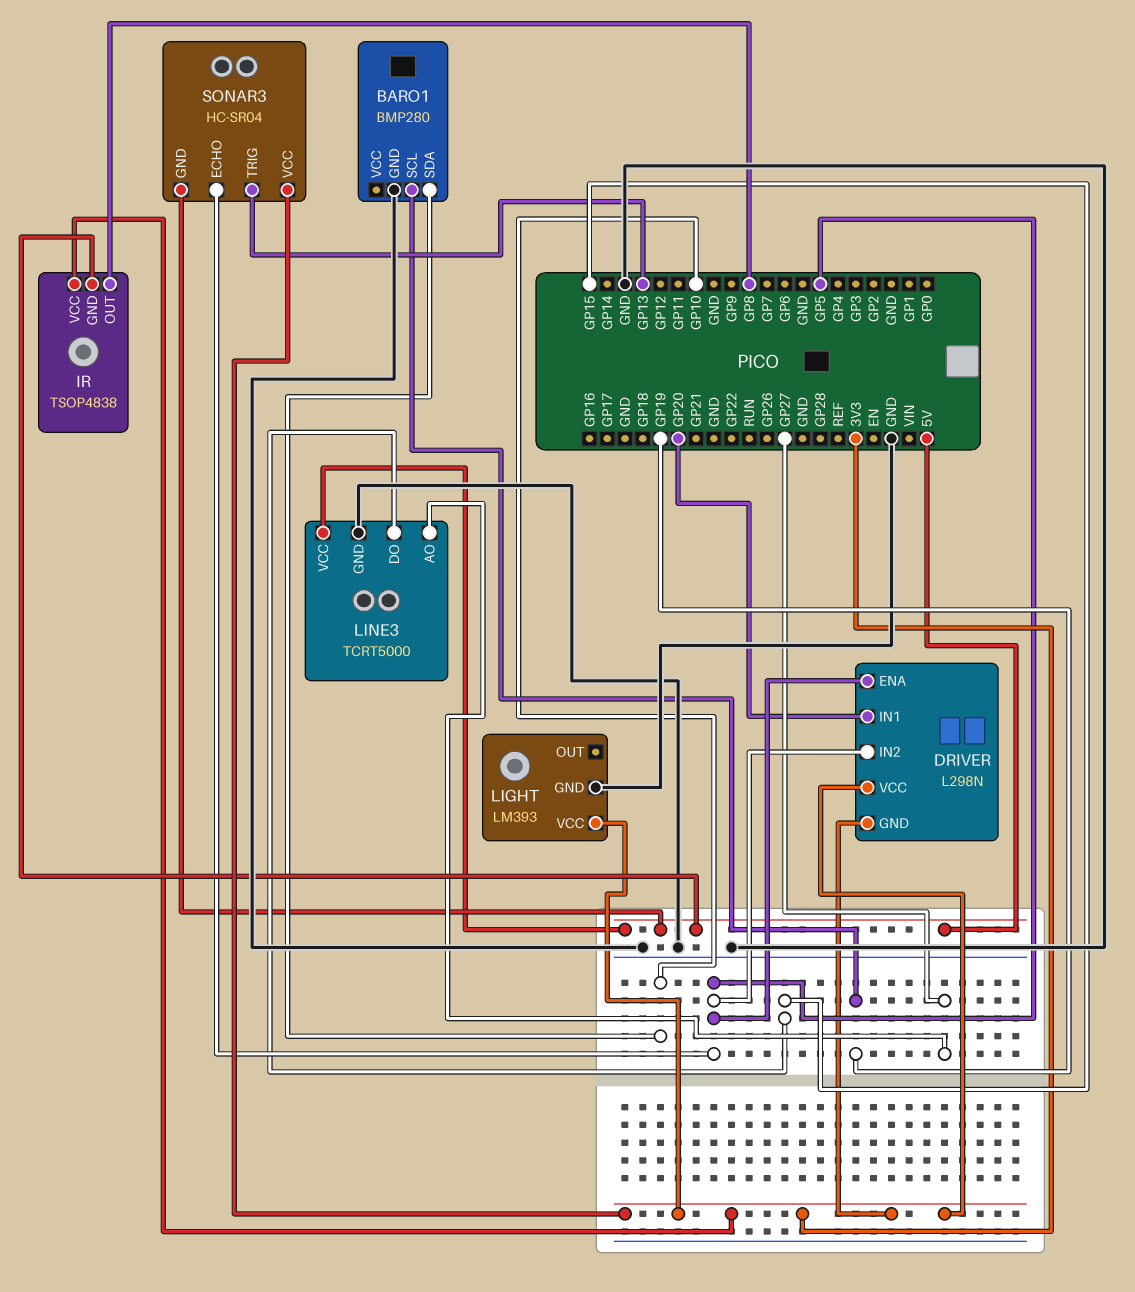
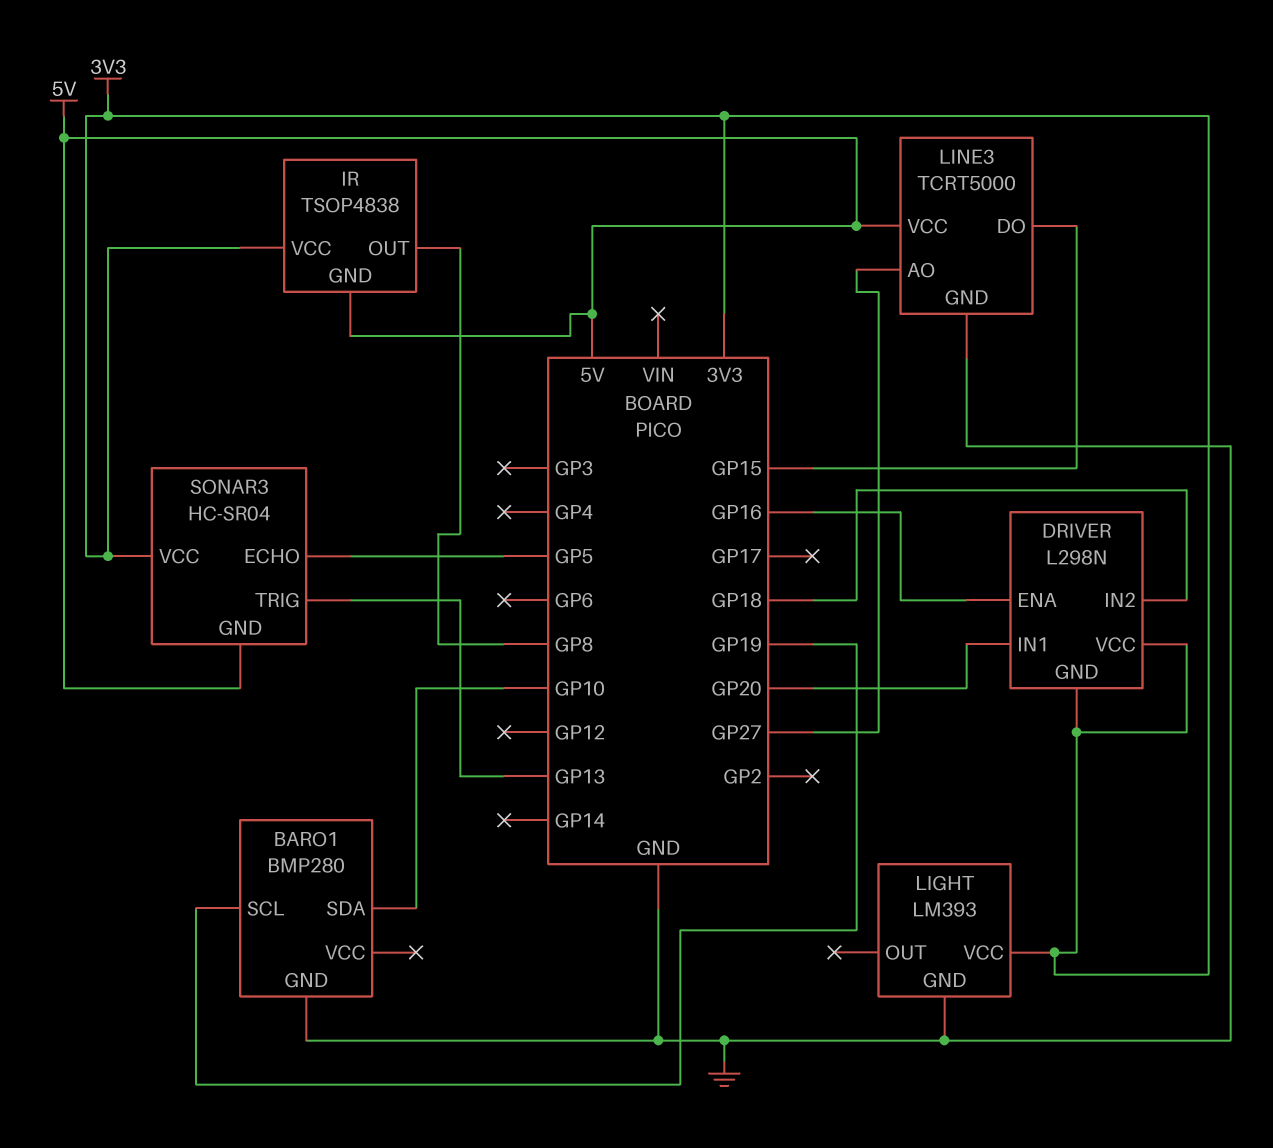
DRIVER pin ENA: GP5 -> GP16
DRIVER pin IN2: GP5 -> GP18

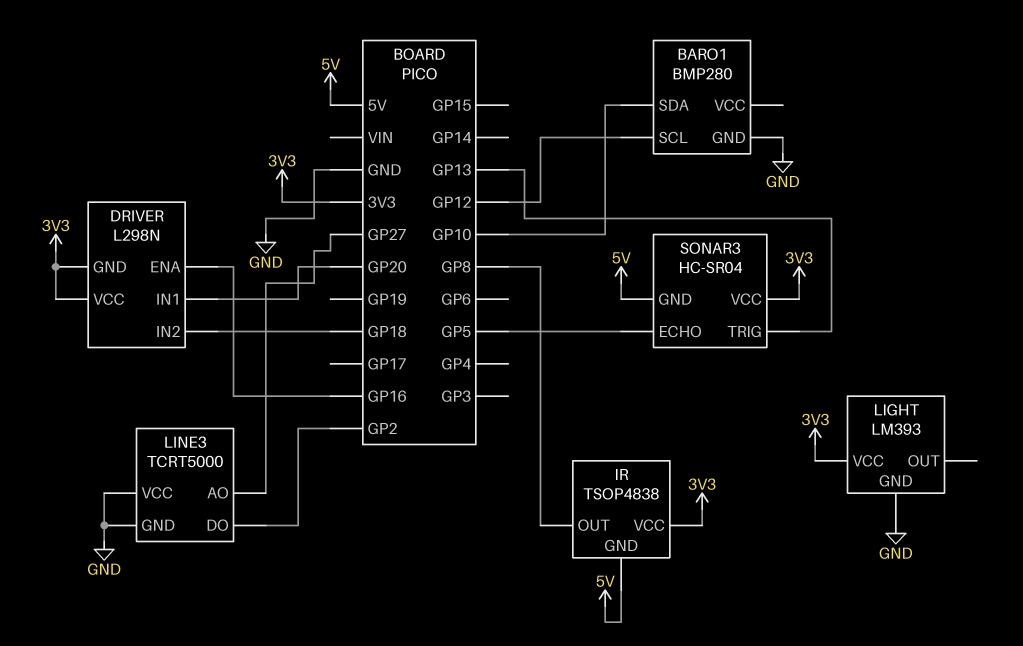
BARO1 pin SCL: GP19 -> GP12
LINE3 pin DO: GP15 -> GP2
LINE3 pin VCC: 5V -> GND

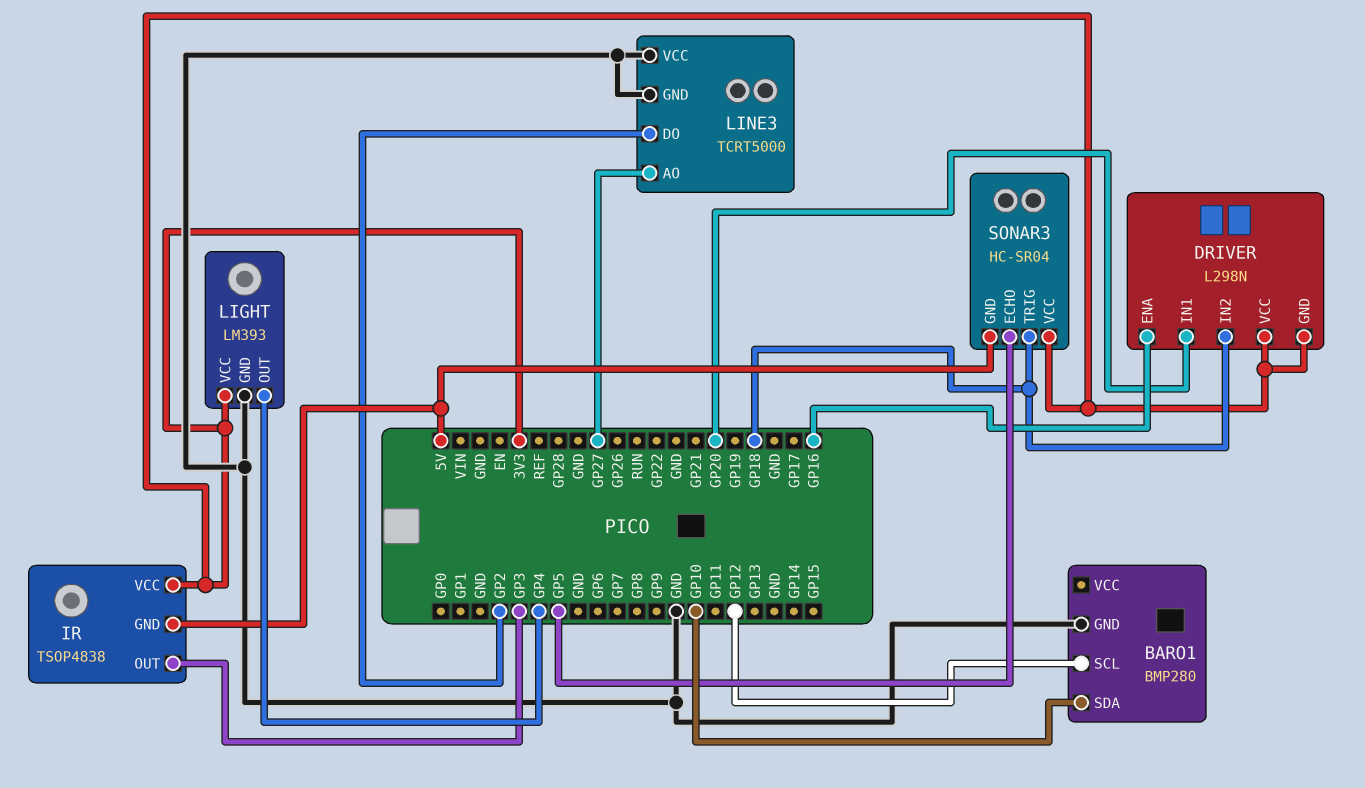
IR pin OUT: GP8 -> GP3
LIGHT pin OUT: none -> GP4
SONAR3 pin TRIG: GP13 -> GP18

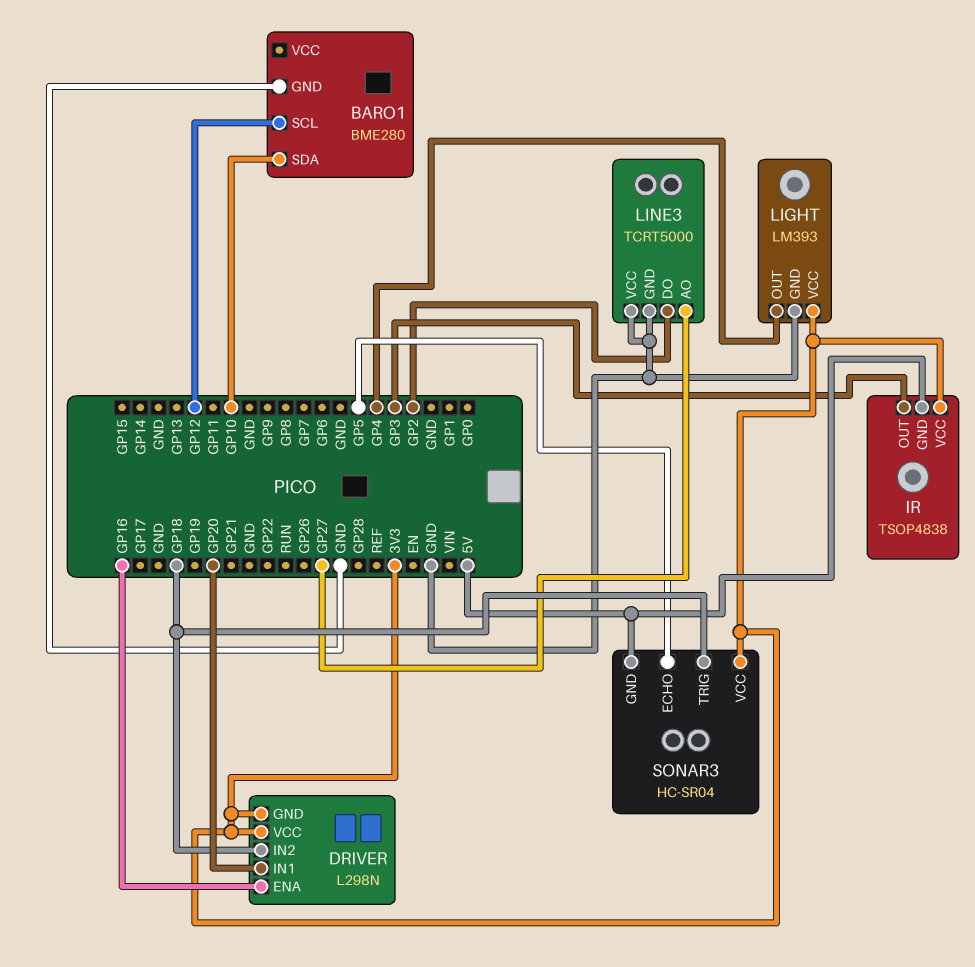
BARO1: BMP280 -> BME280

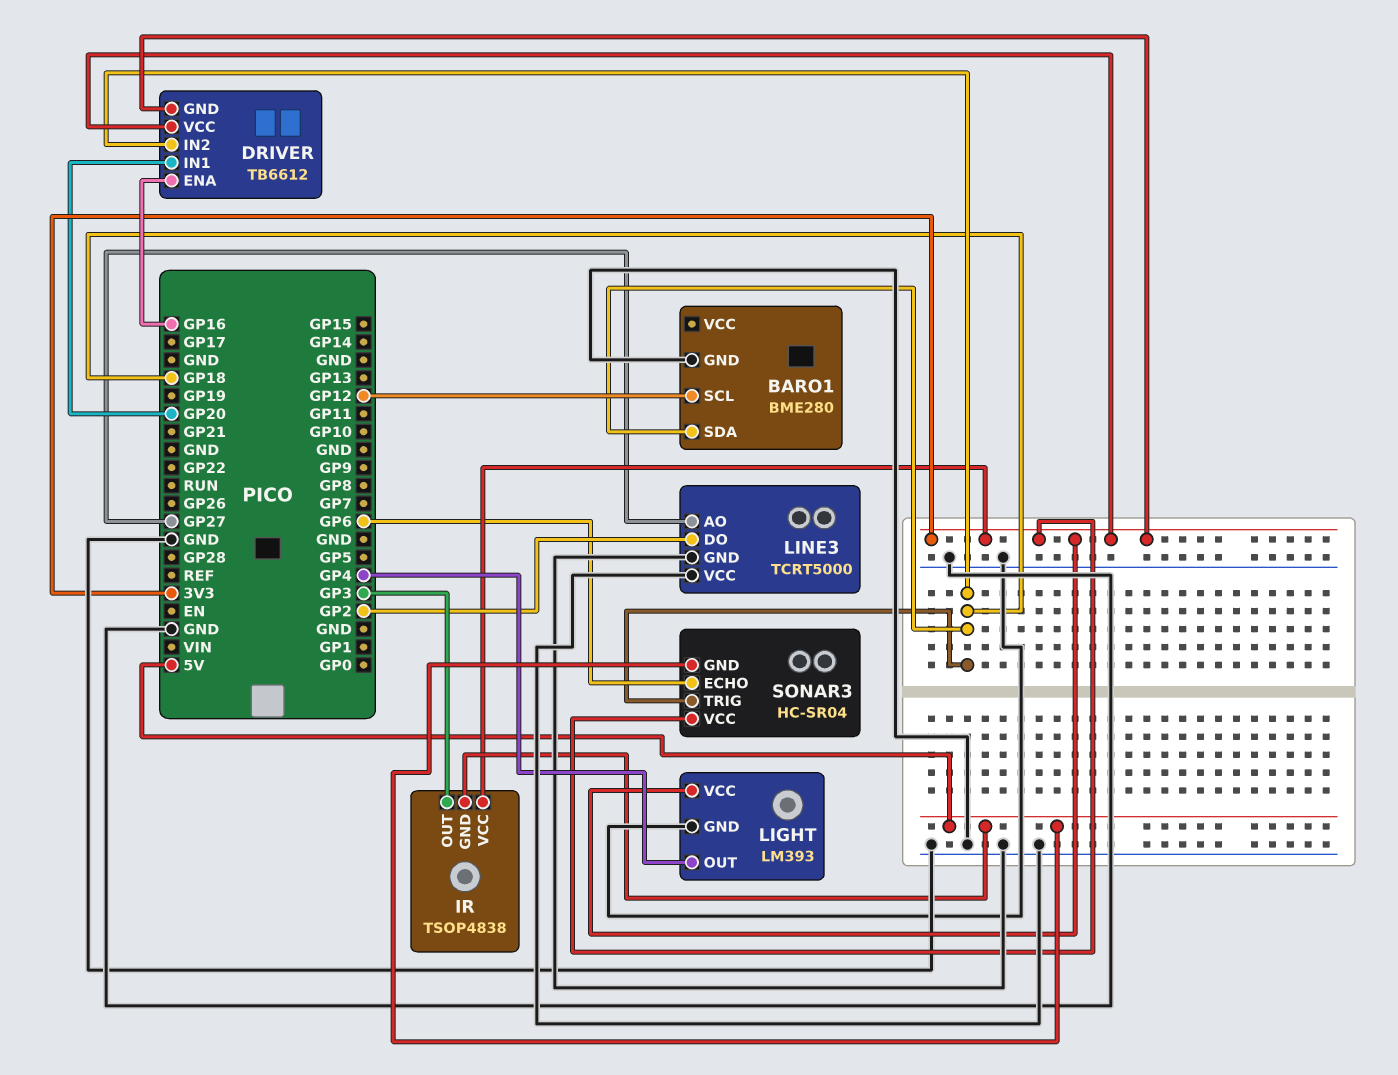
BARO1 pin SDA: GP10 -> GP18
DRIVER: L298N -> TB6612
SONAR3 pin ECHO: GP5 -> GP6

